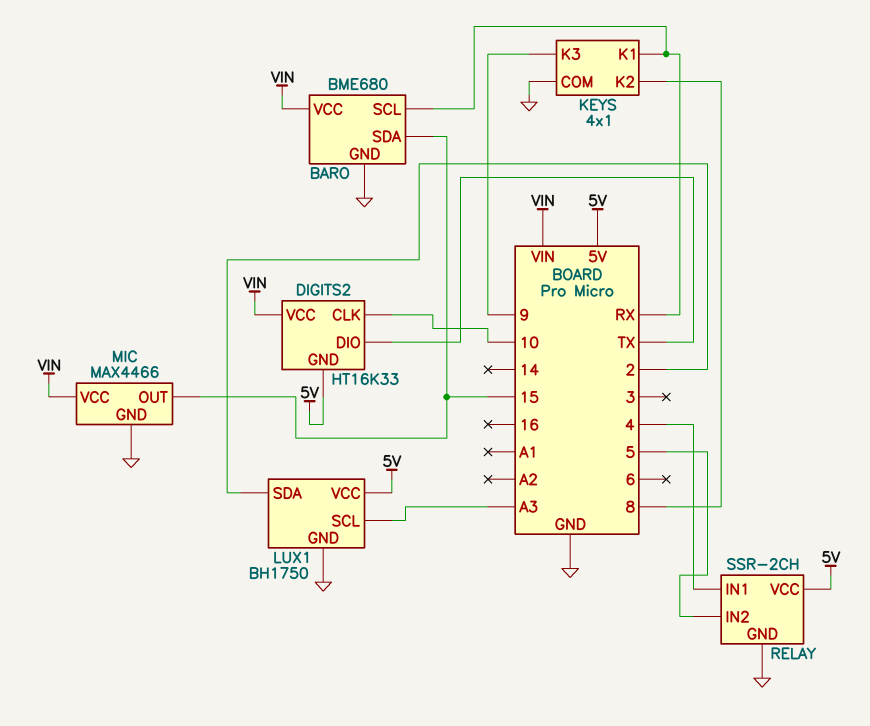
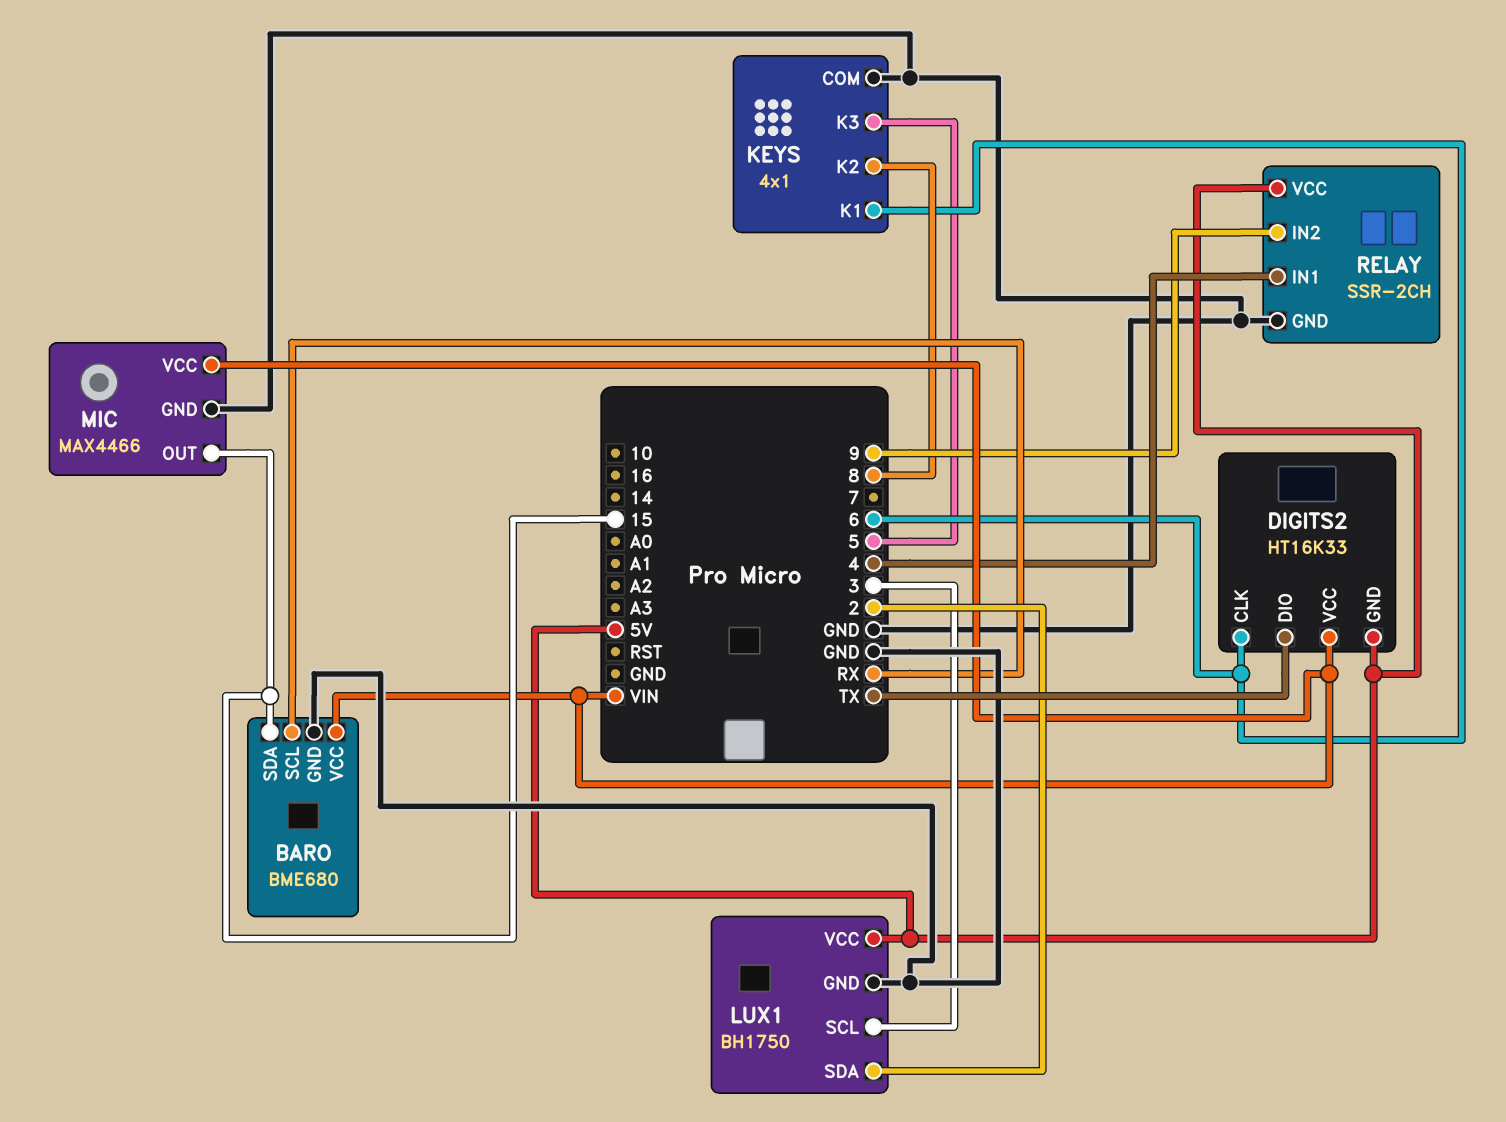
DIGITS2 pin CLK: 10 -> 6
KEYS pin K1: RX -> 6
KEYS pin K3: 9 -> 5
LUX1 pin SCL: A3 -> 3
RELAY pin IN2: 5 -> 9

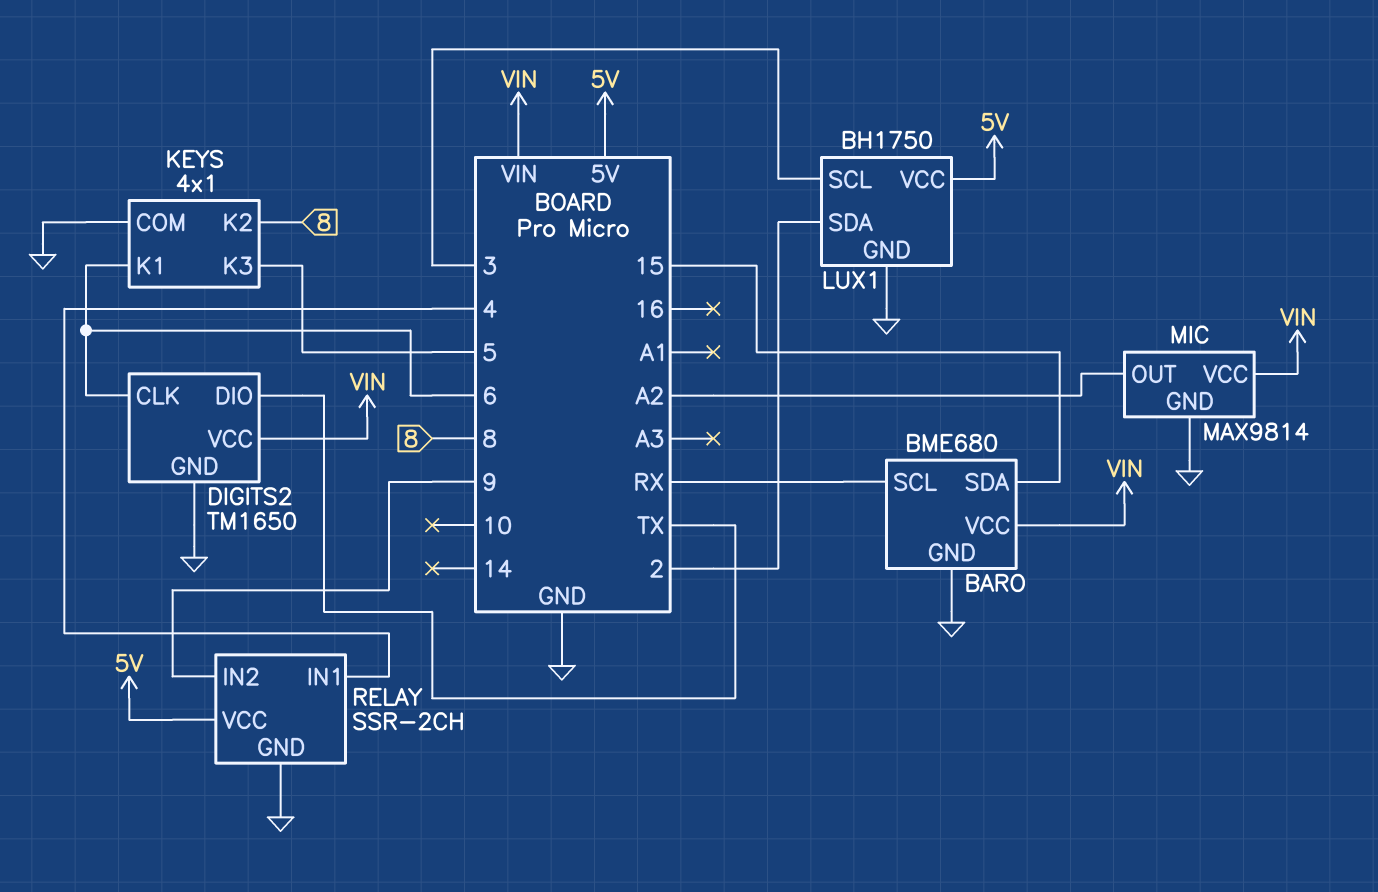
DIGITS2: HT16K33 -> TM1650
DIGITS2 pin GND: 5V -> GND
MIC: MAX4466 -> MAX9814
MIC pin OUT: 15 -> A2

